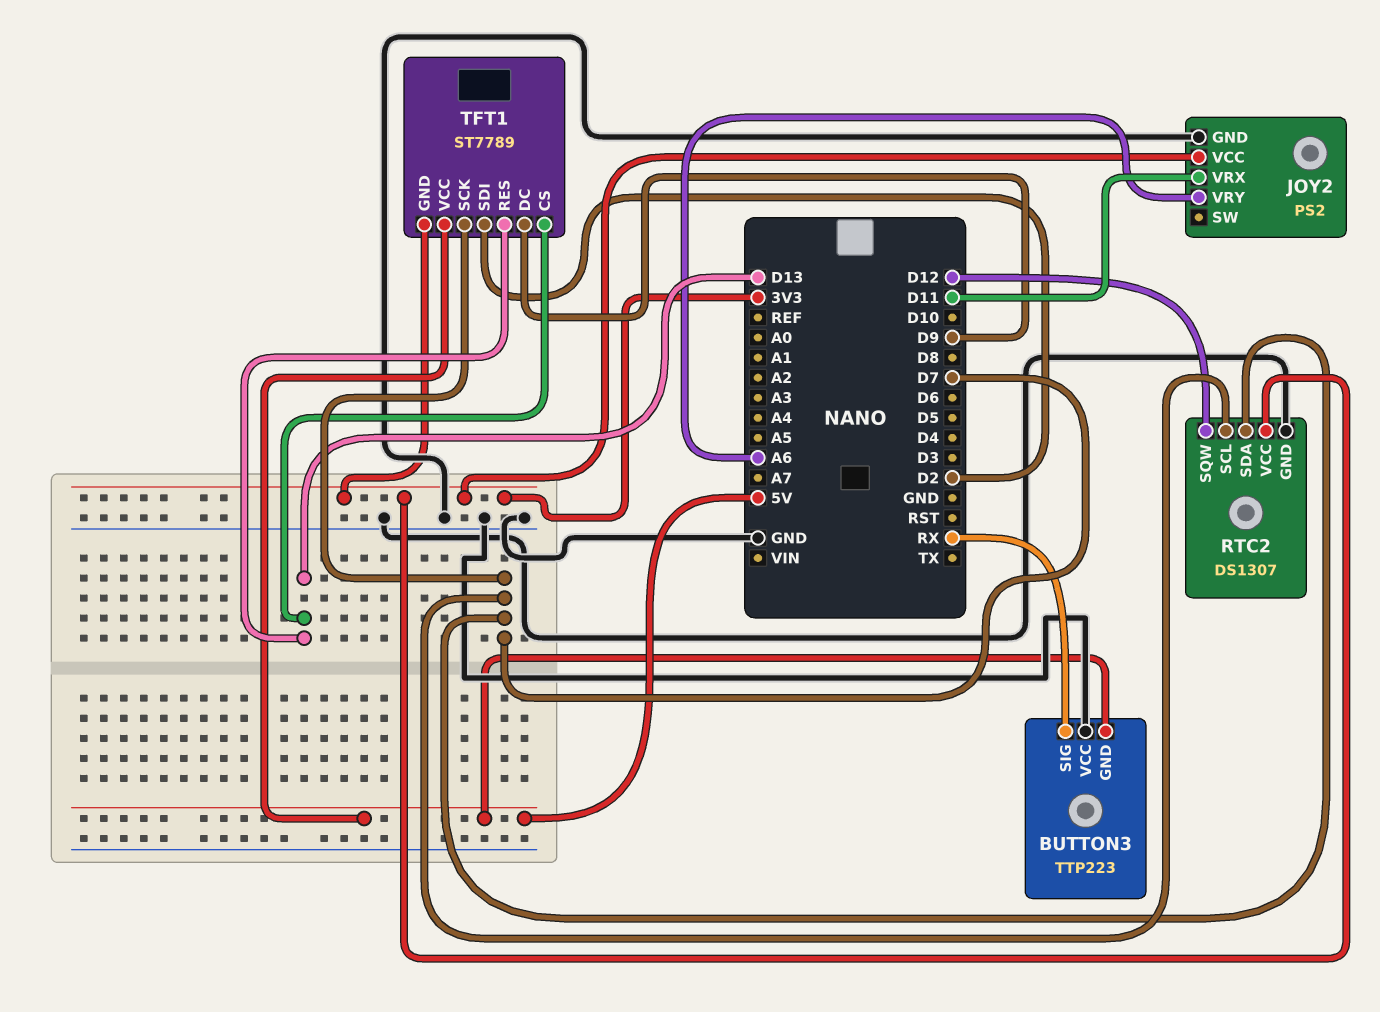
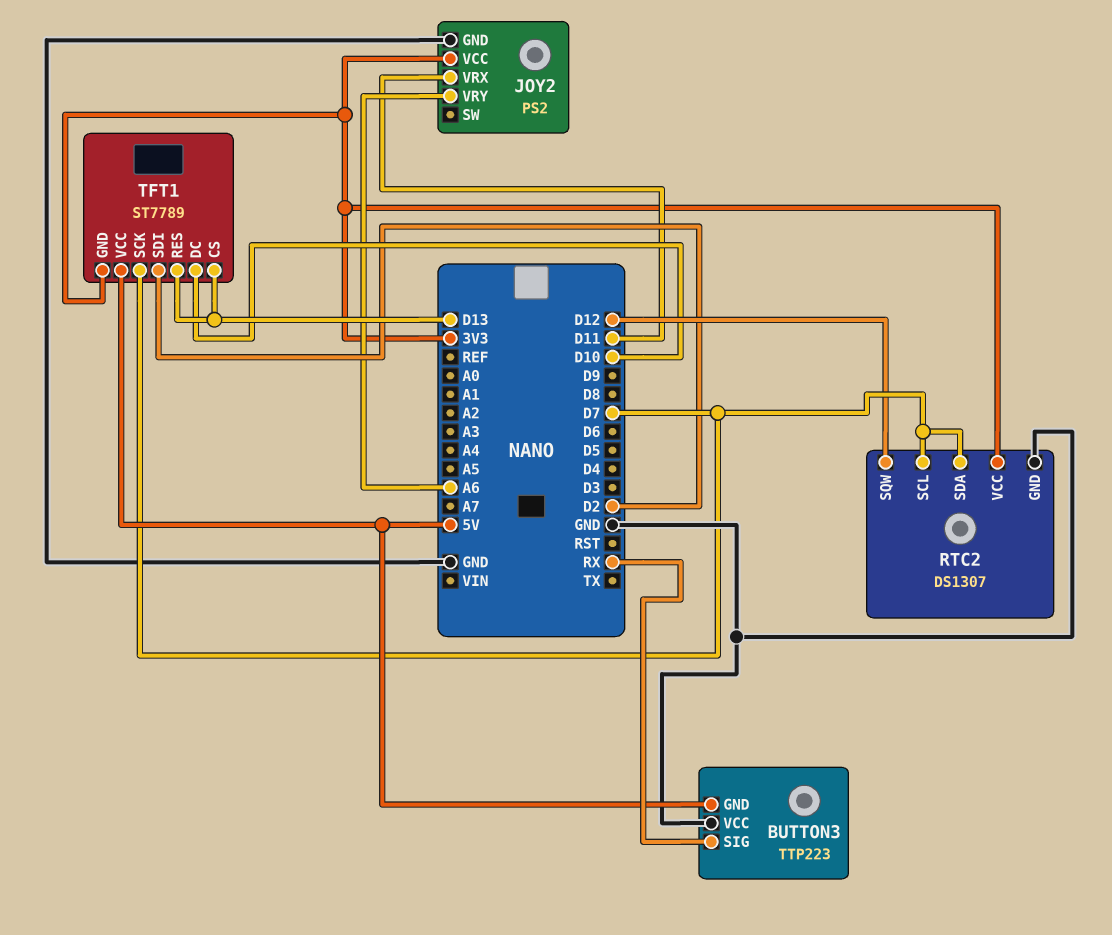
TFT1 pin DC: D9 -> D10

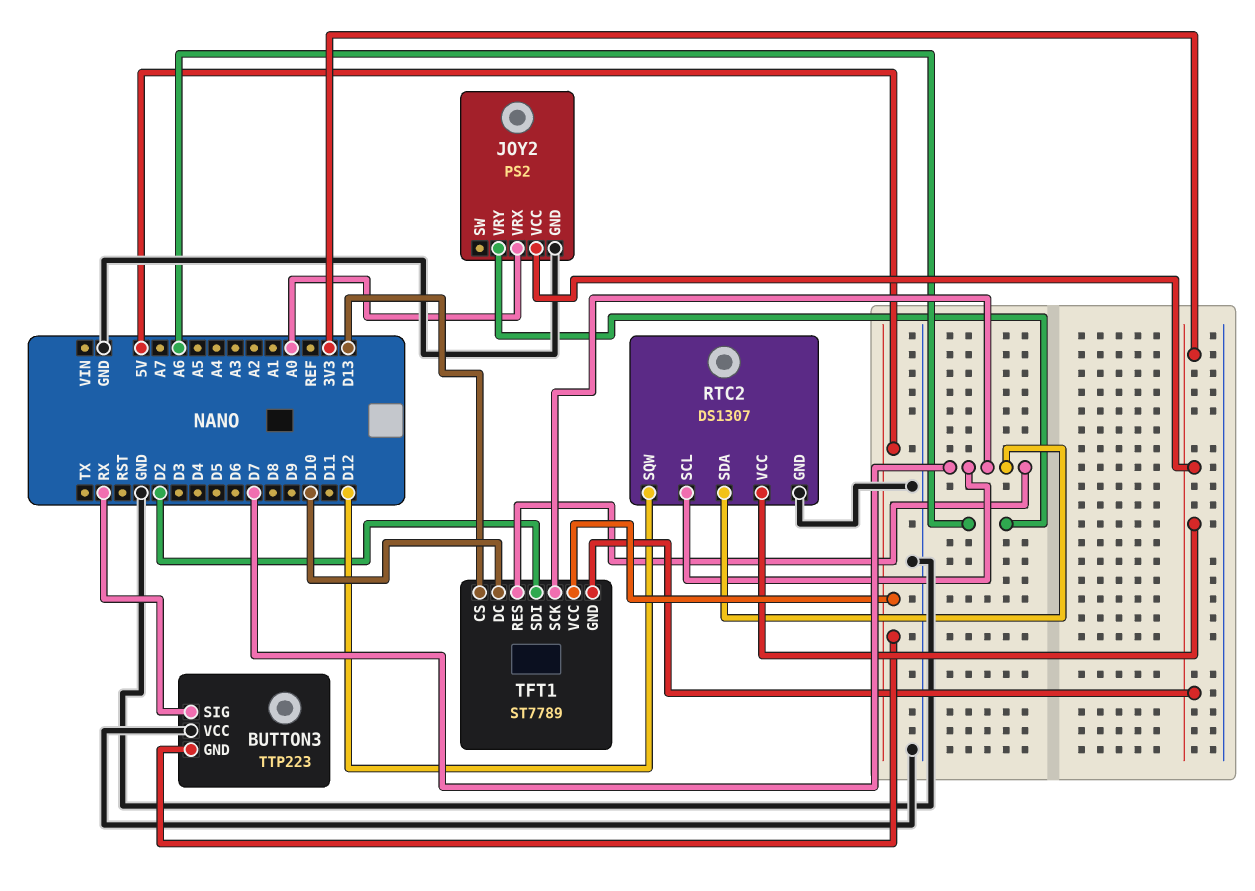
JOY2 pin VRX: D11 -> A0
TFT1 pin RES: D13 -> D7

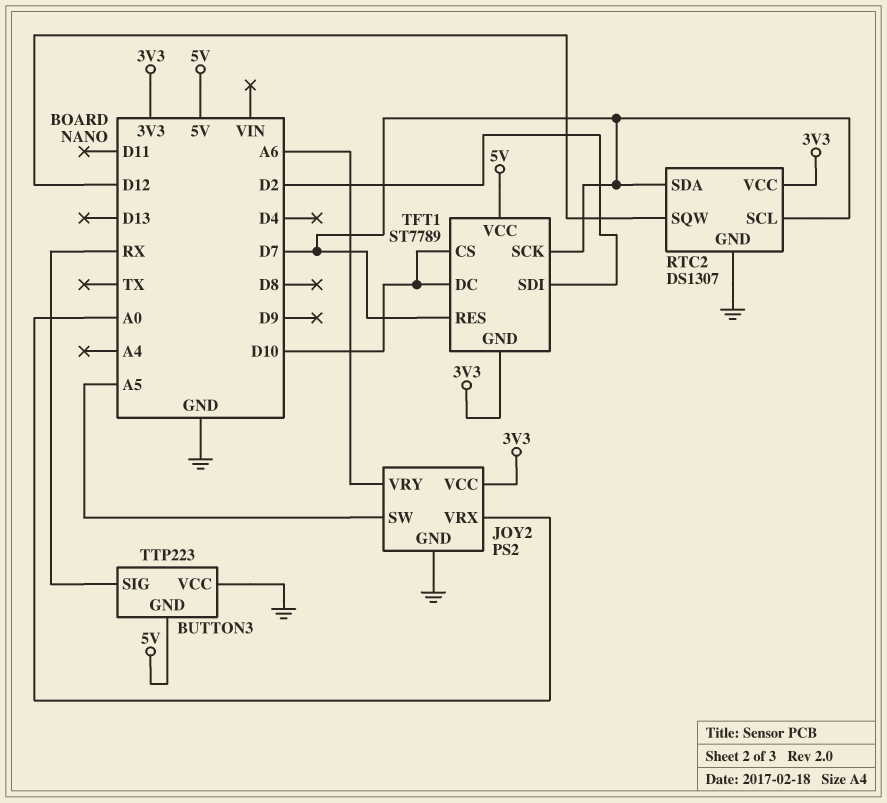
JOY2 pin SW: none -> A5
TFT1 pin CS: D13 -> D10

